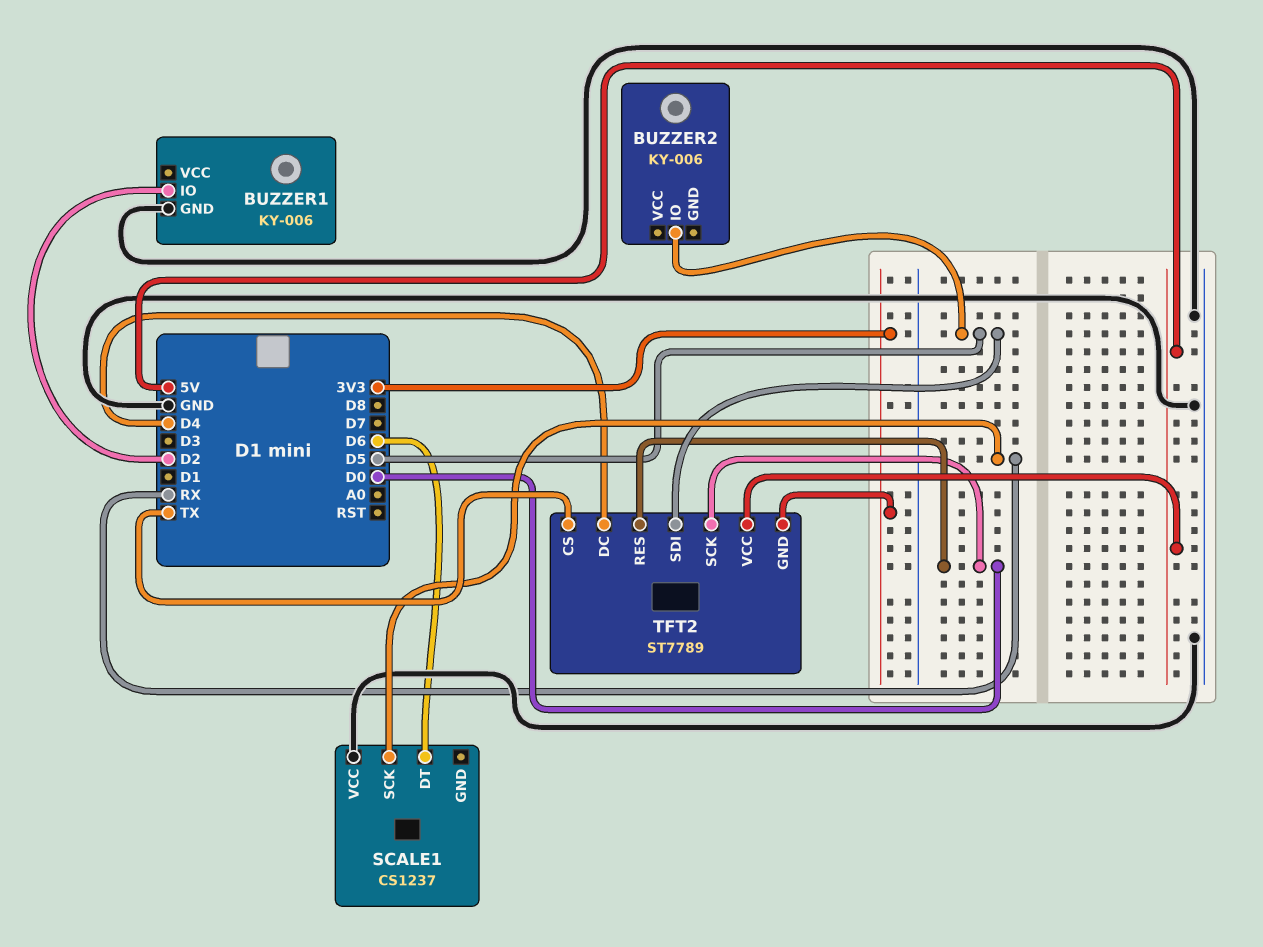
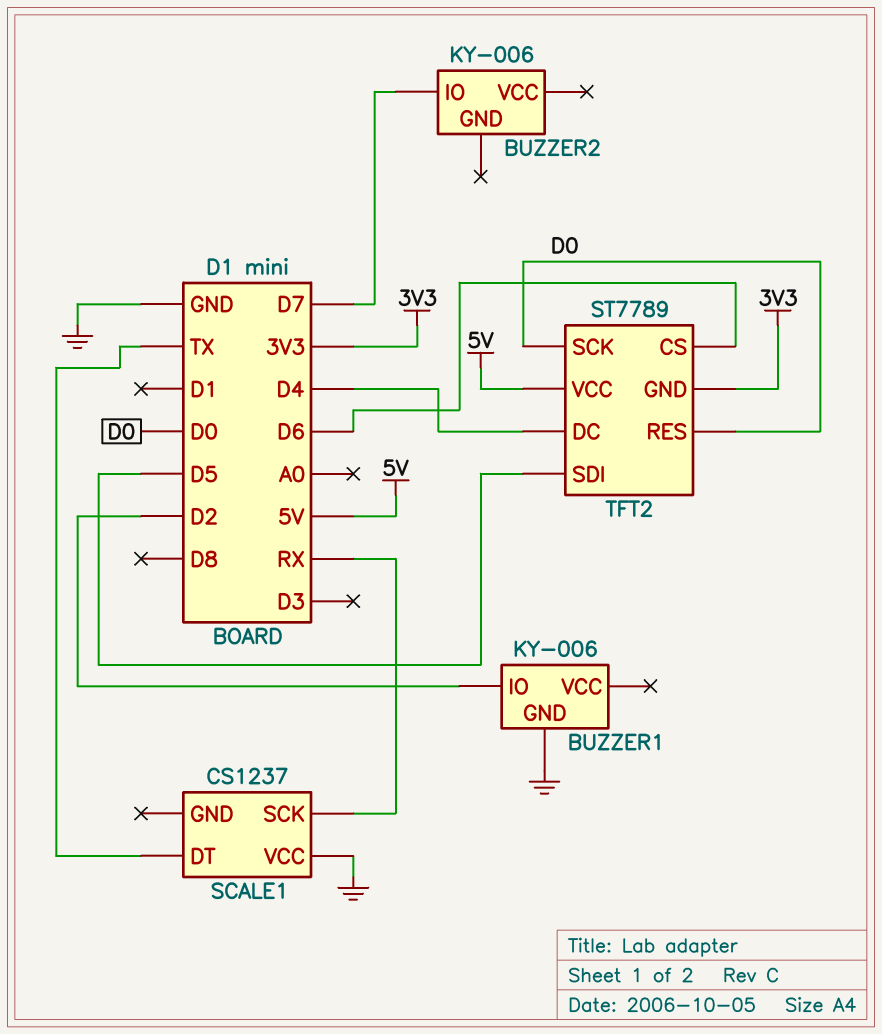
BUZZER2 pin IO: D5 -> D7
SCALE1 pin DT: D6 -> TX
TFT2 pin CS: TX -> D6

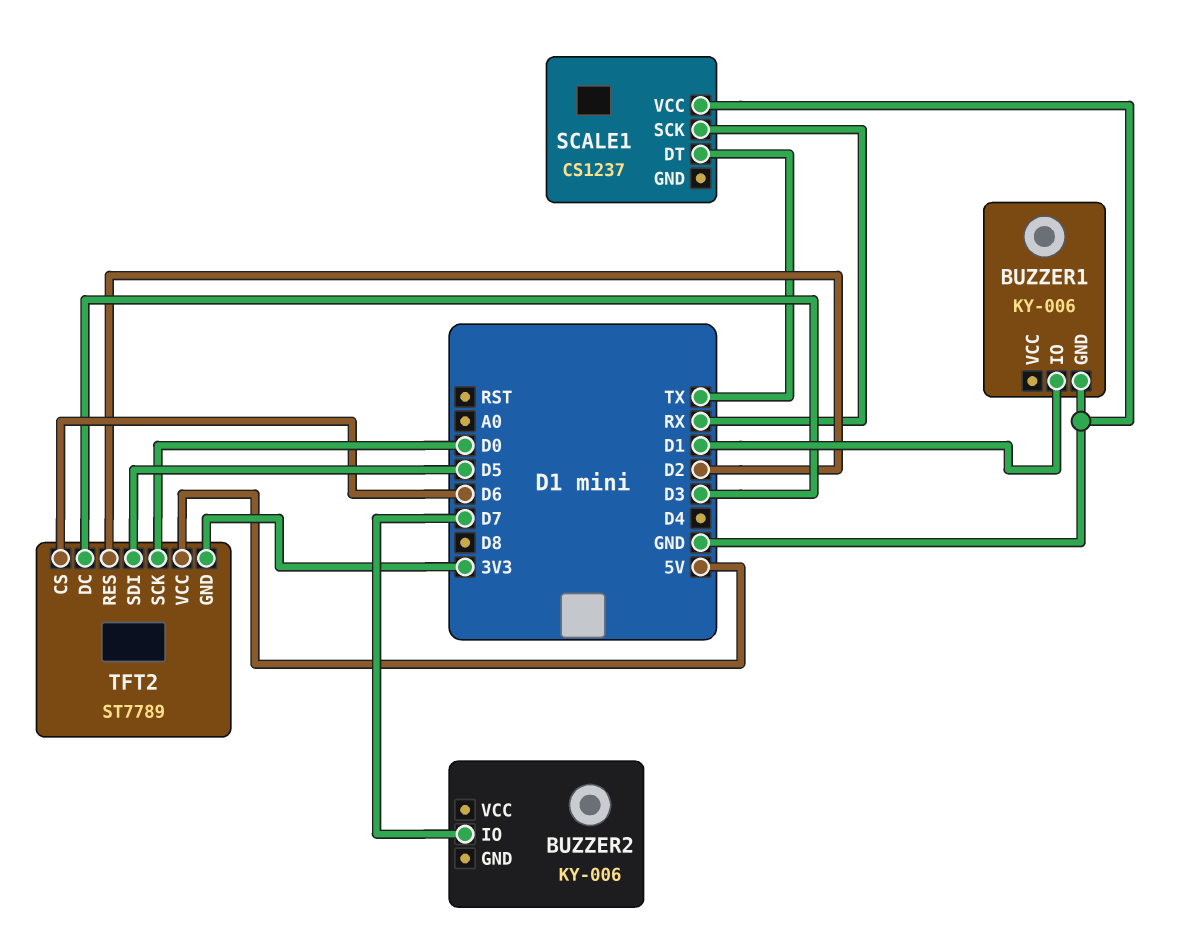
BUZZER1 pin IO: D2 -> D1
TFT2 pin DC: D4 -> D3
TFT2 pin RES: D0 -> D2

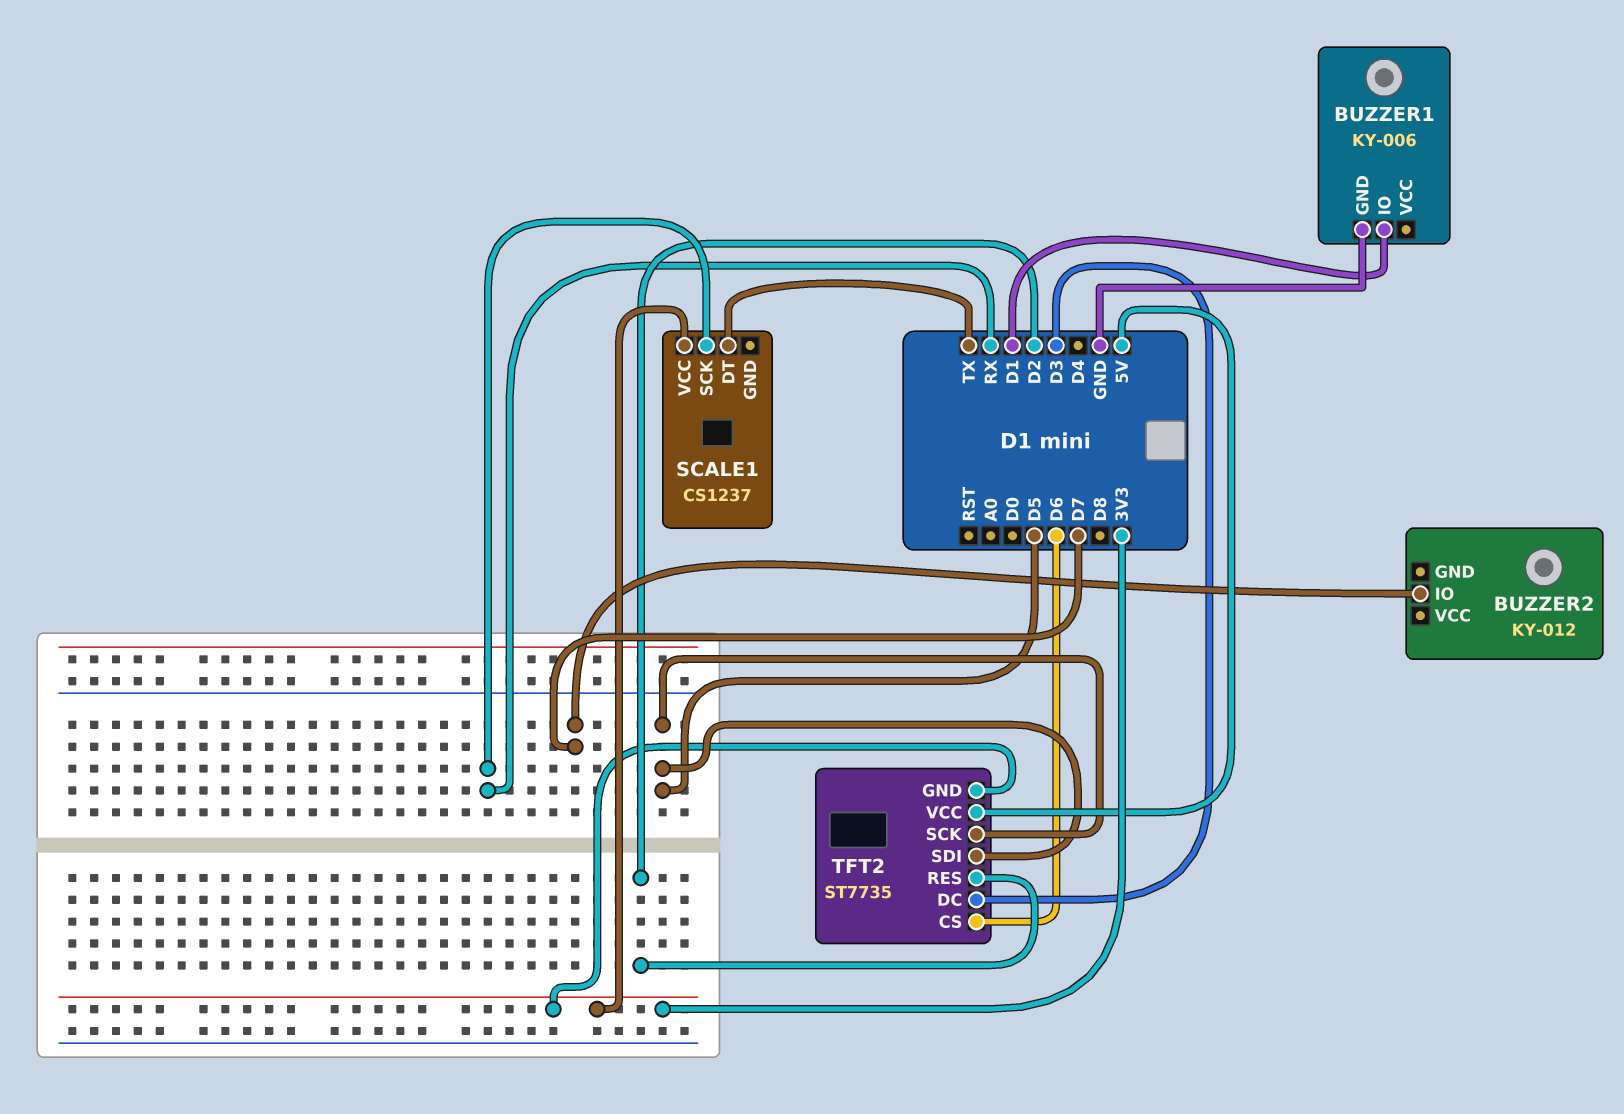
BUZZER2: KY-006 -> KY-012
SCALE1 pin VCC: GND -> 3V3
TFT2: ST7789 -> ST7735
TFT2 pin SCK: D0 -> D5

